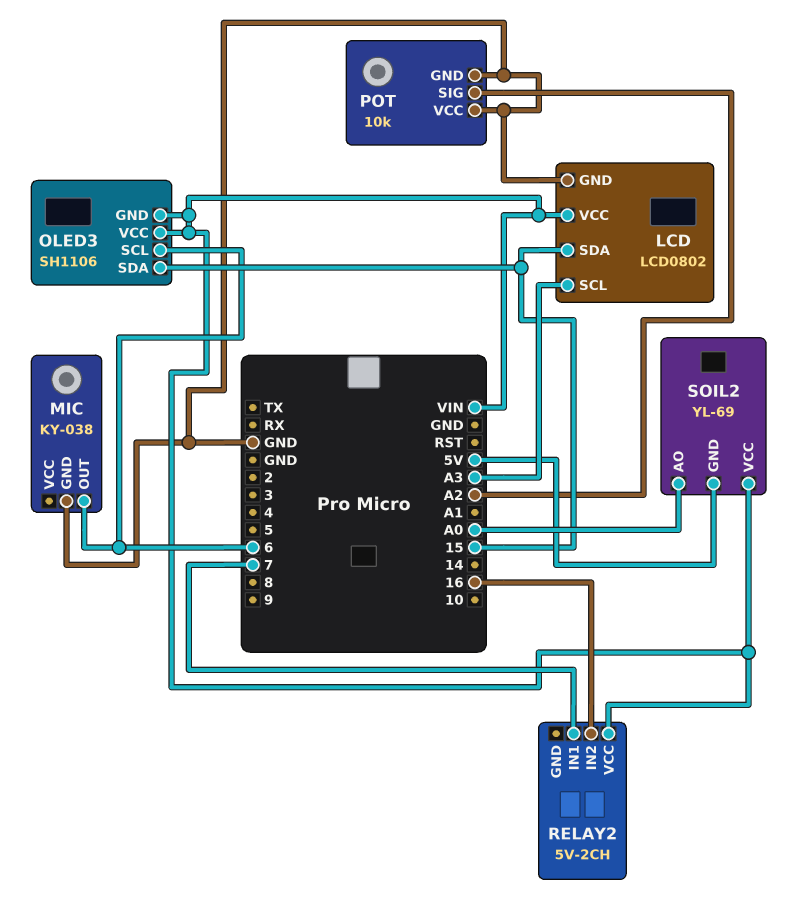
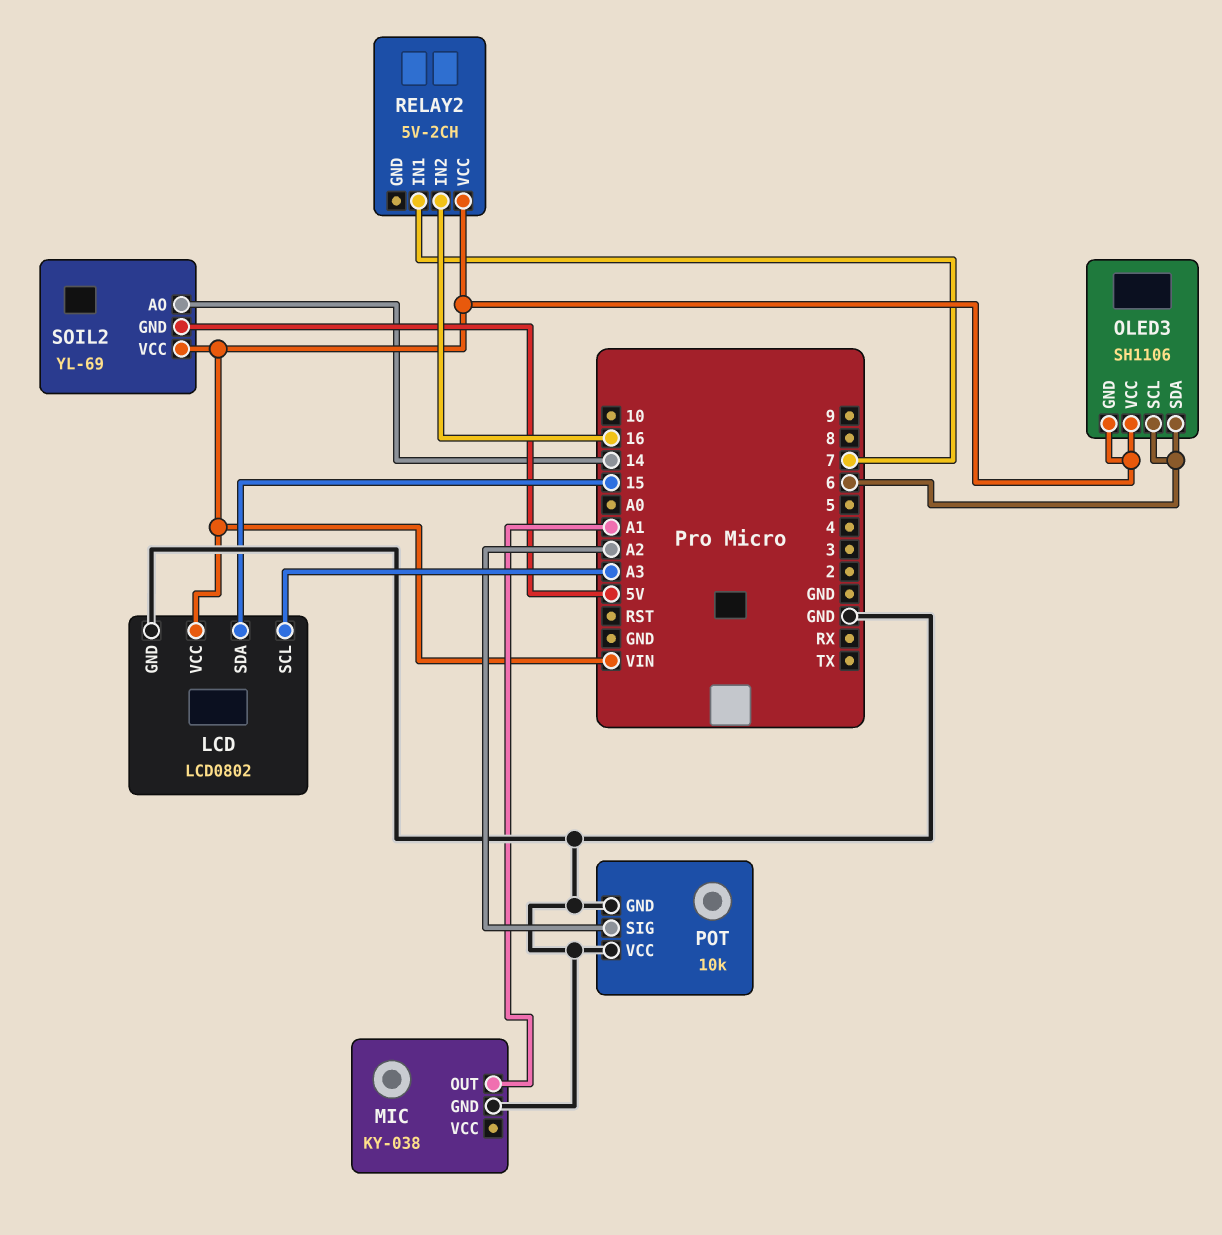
MIC pin OUT: 6 -> A1
OLED3 pin SDA: 15 -> 6
SOIL2 pin AO: A0 -> 14

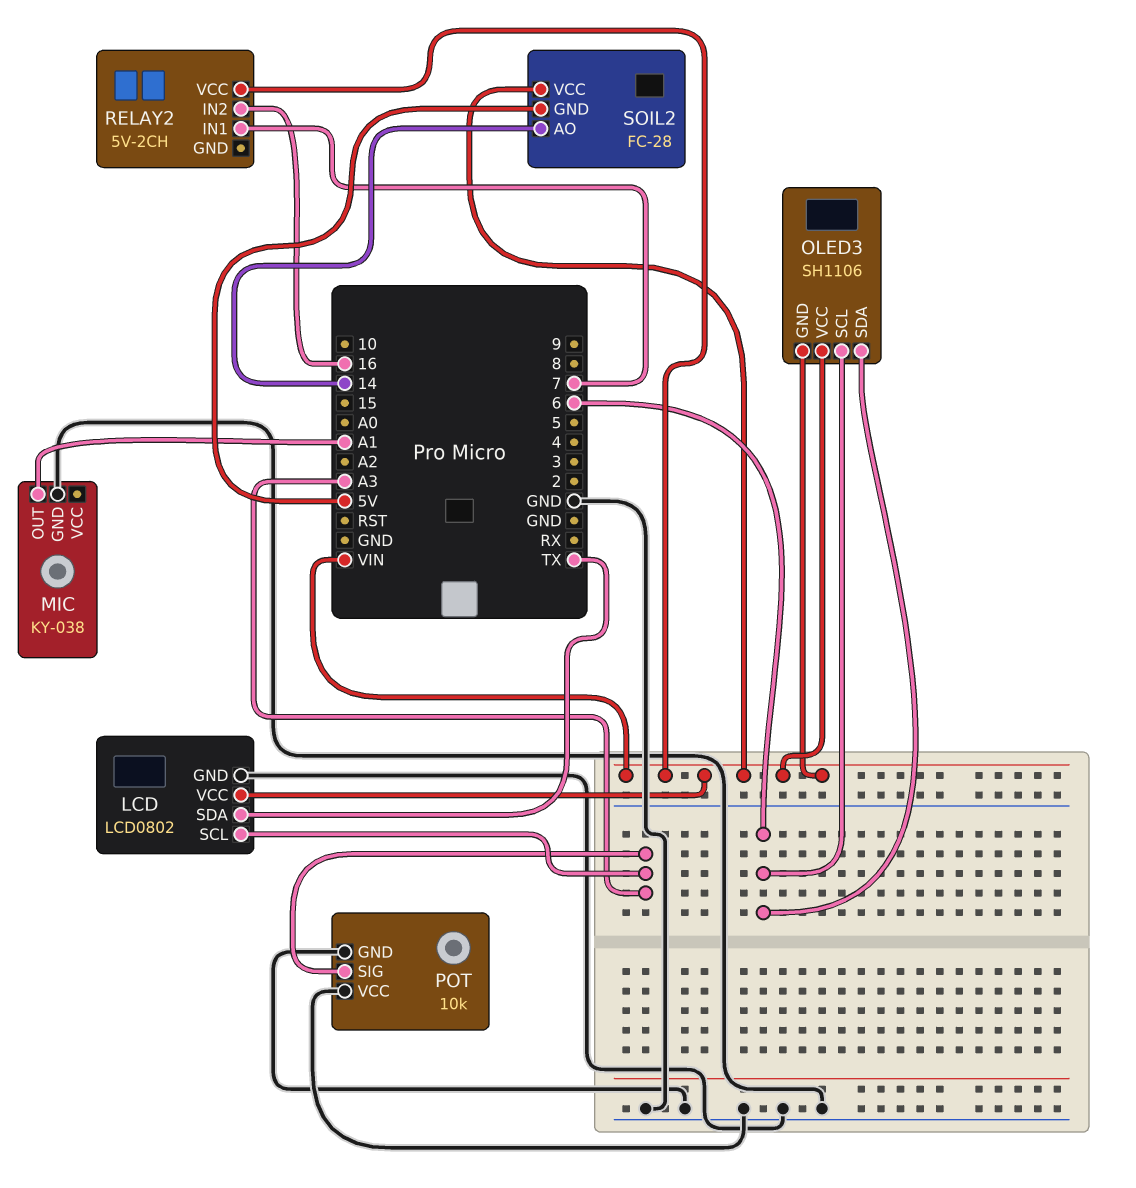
LCD pin SDA: 15 -> TX
POT pin SIG: A2 -> A3
SOIL2: YL-69 -> FC-28

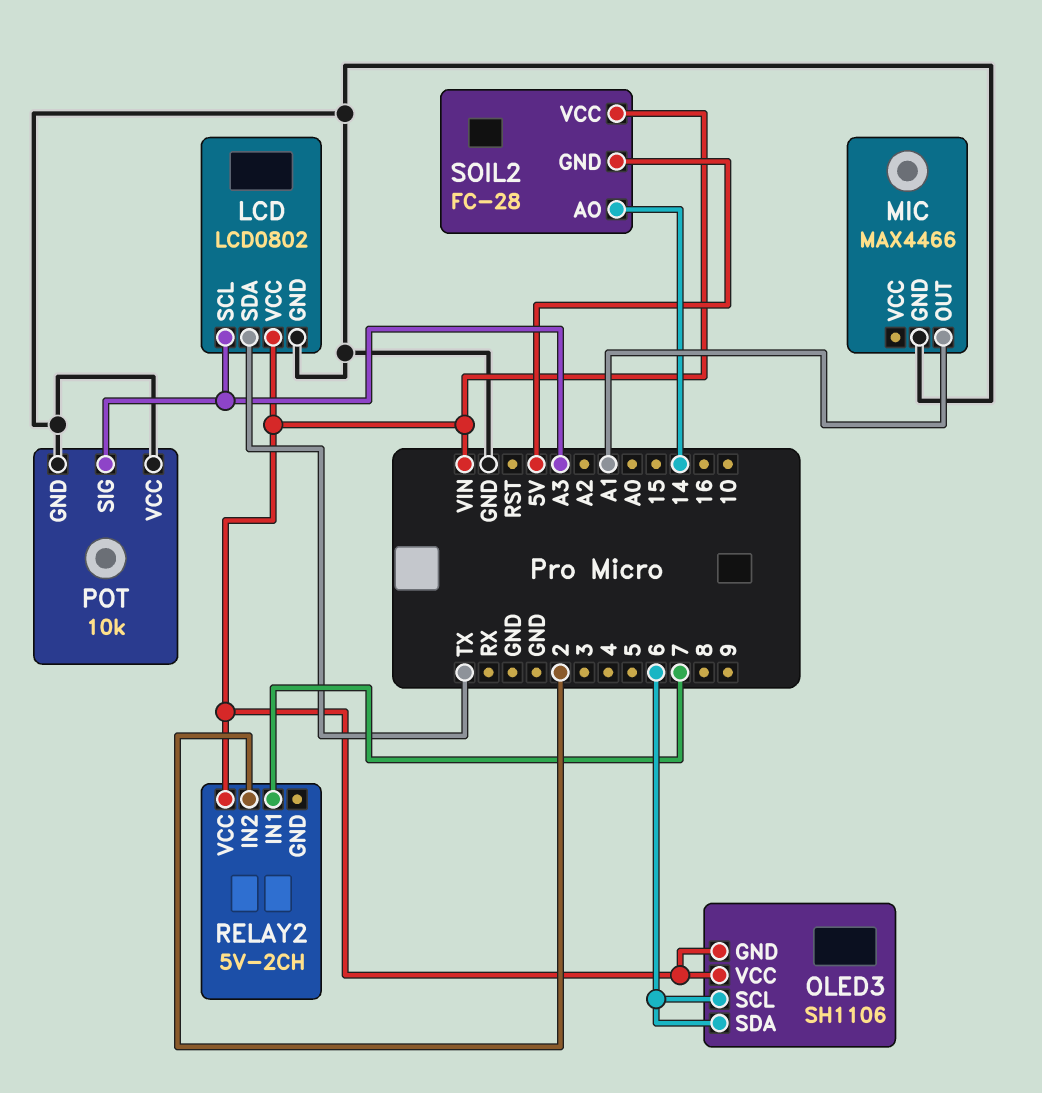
MIC: KY-038 -> MAX4466
RELAY2 pin IN2: 16 -> 2

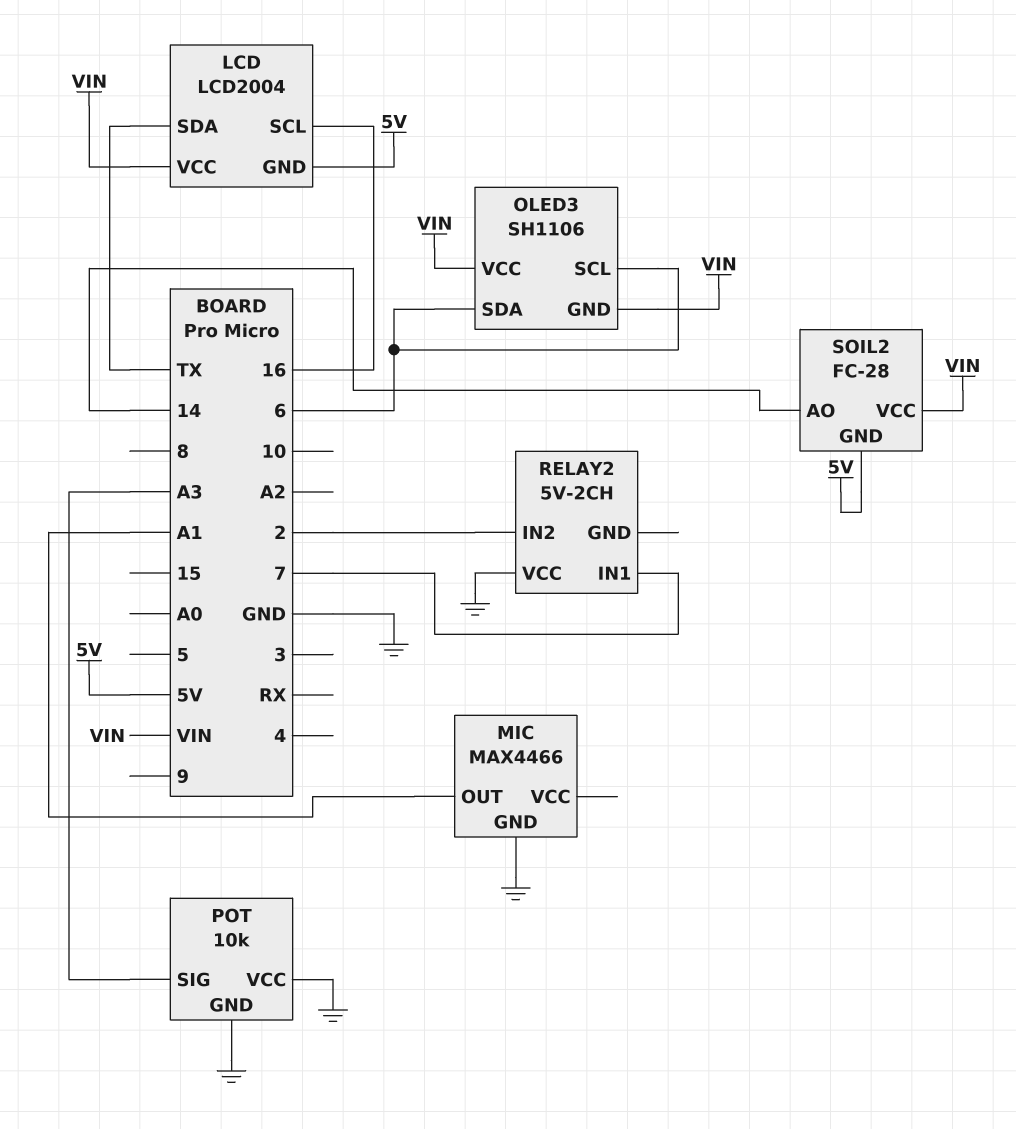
LCD: LCD0802 -> LCD2004
LCD pin GND: GND -> 5V
LCD pin SCL: A3 -> 16
RELAY2 pin VCC: VIN -> GND

